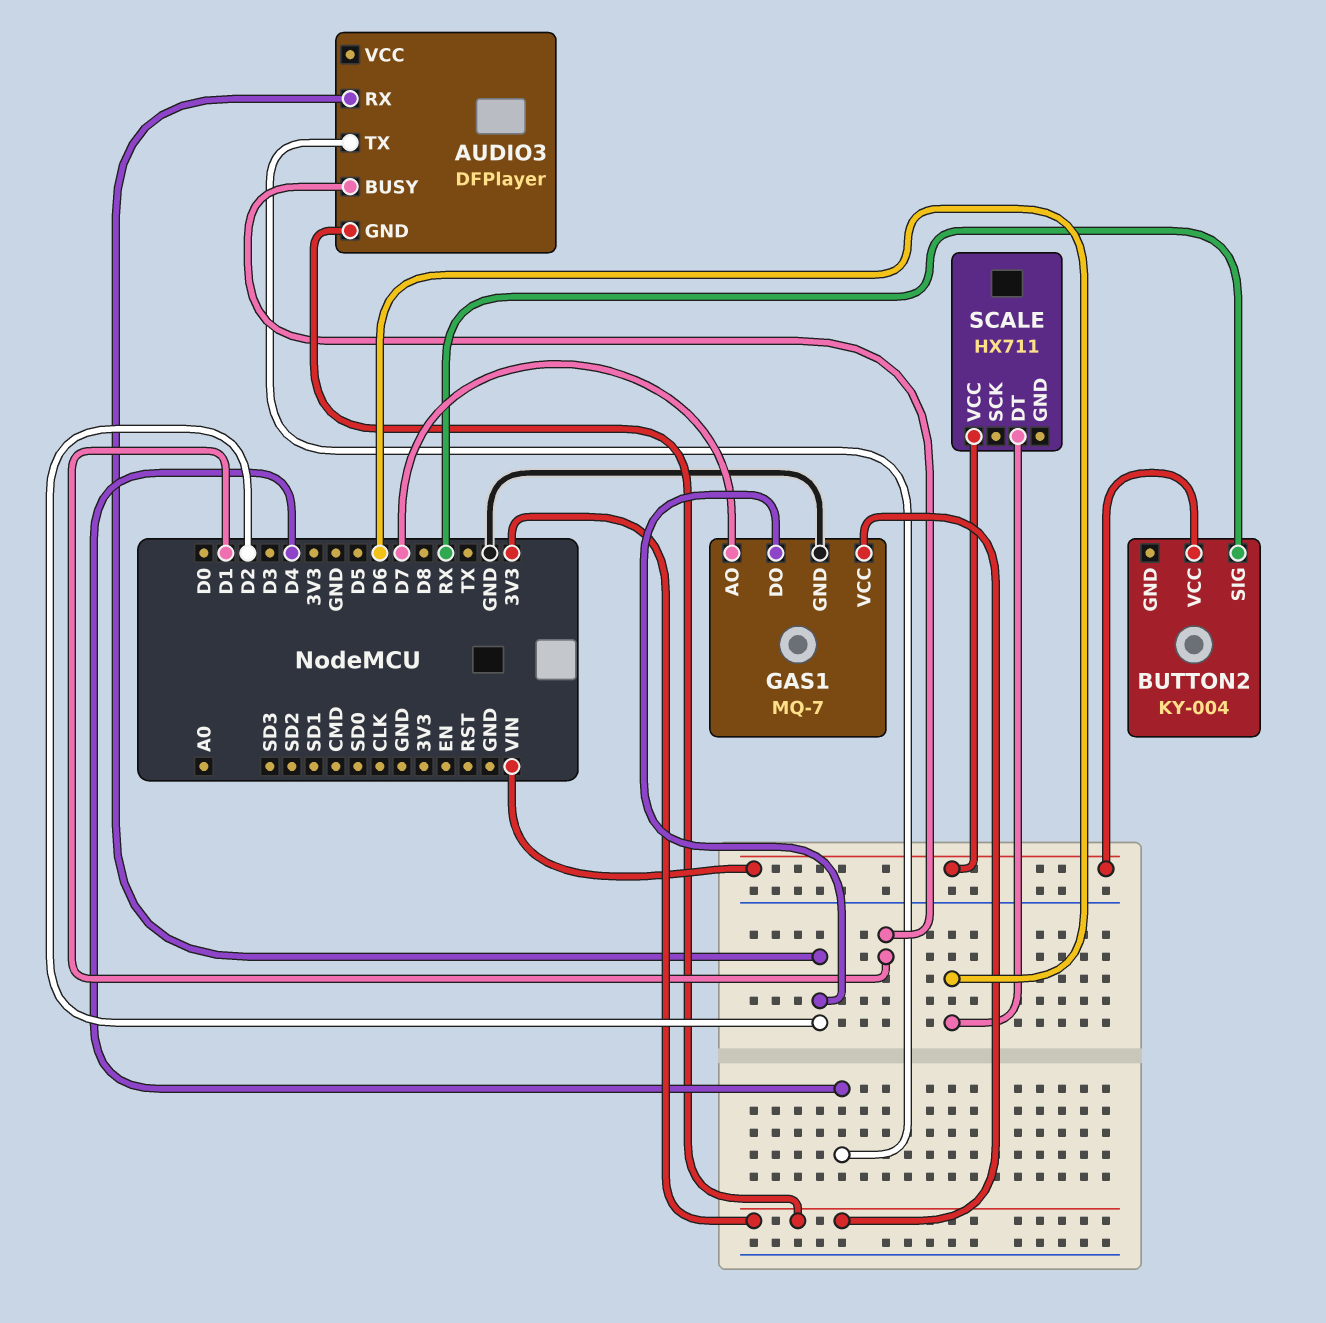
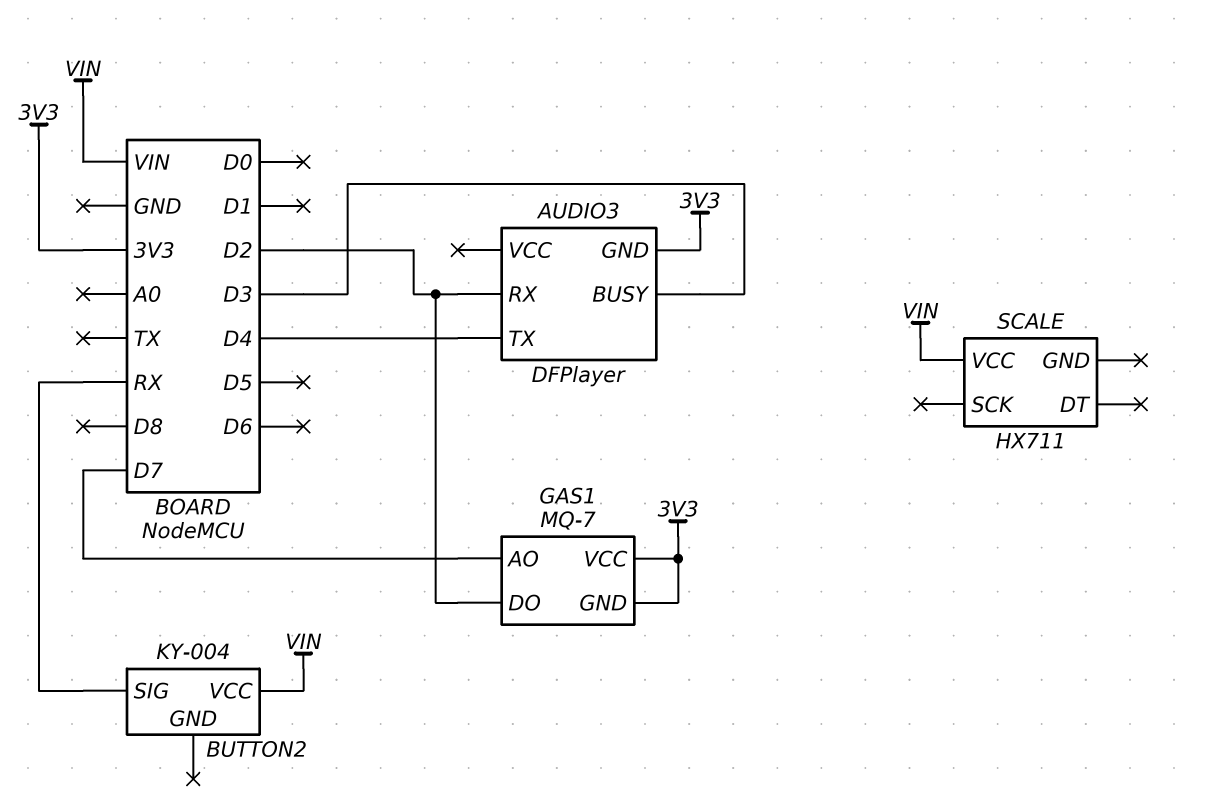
AUDIO3 pin BUSY: D1 -> D3
GAS1 pin GND: GND -> 3V3
SCALE pin DT: D6 -> none

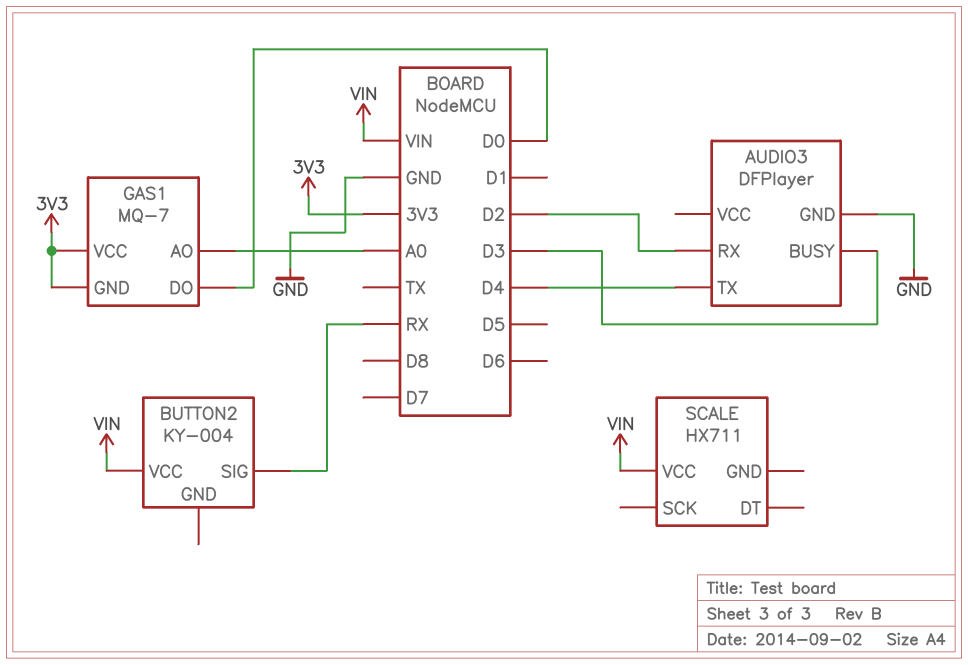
AUDIO3 pin GND: 3V3 -> GND
GAS1 pin AO: D7 -> A0
GAS1 pin DO: D2 -> D0

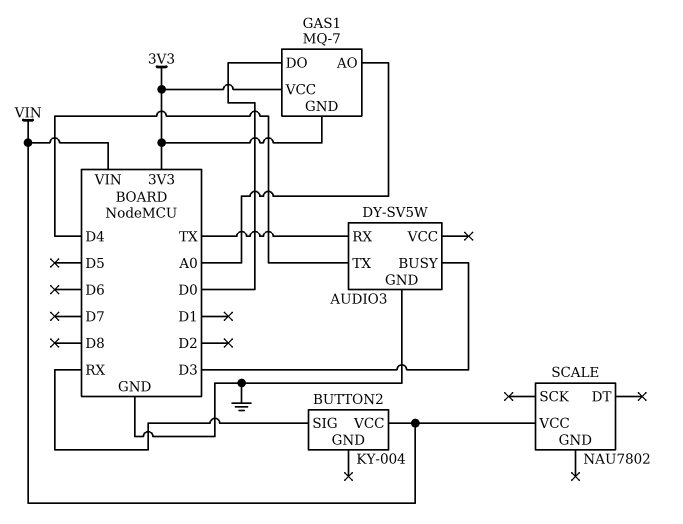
AUDIO3: DFPlayer -> DY-SV5W
AUDIO3 pin RX: D2 -> TX
SCALE: HX711 -> NAU7802

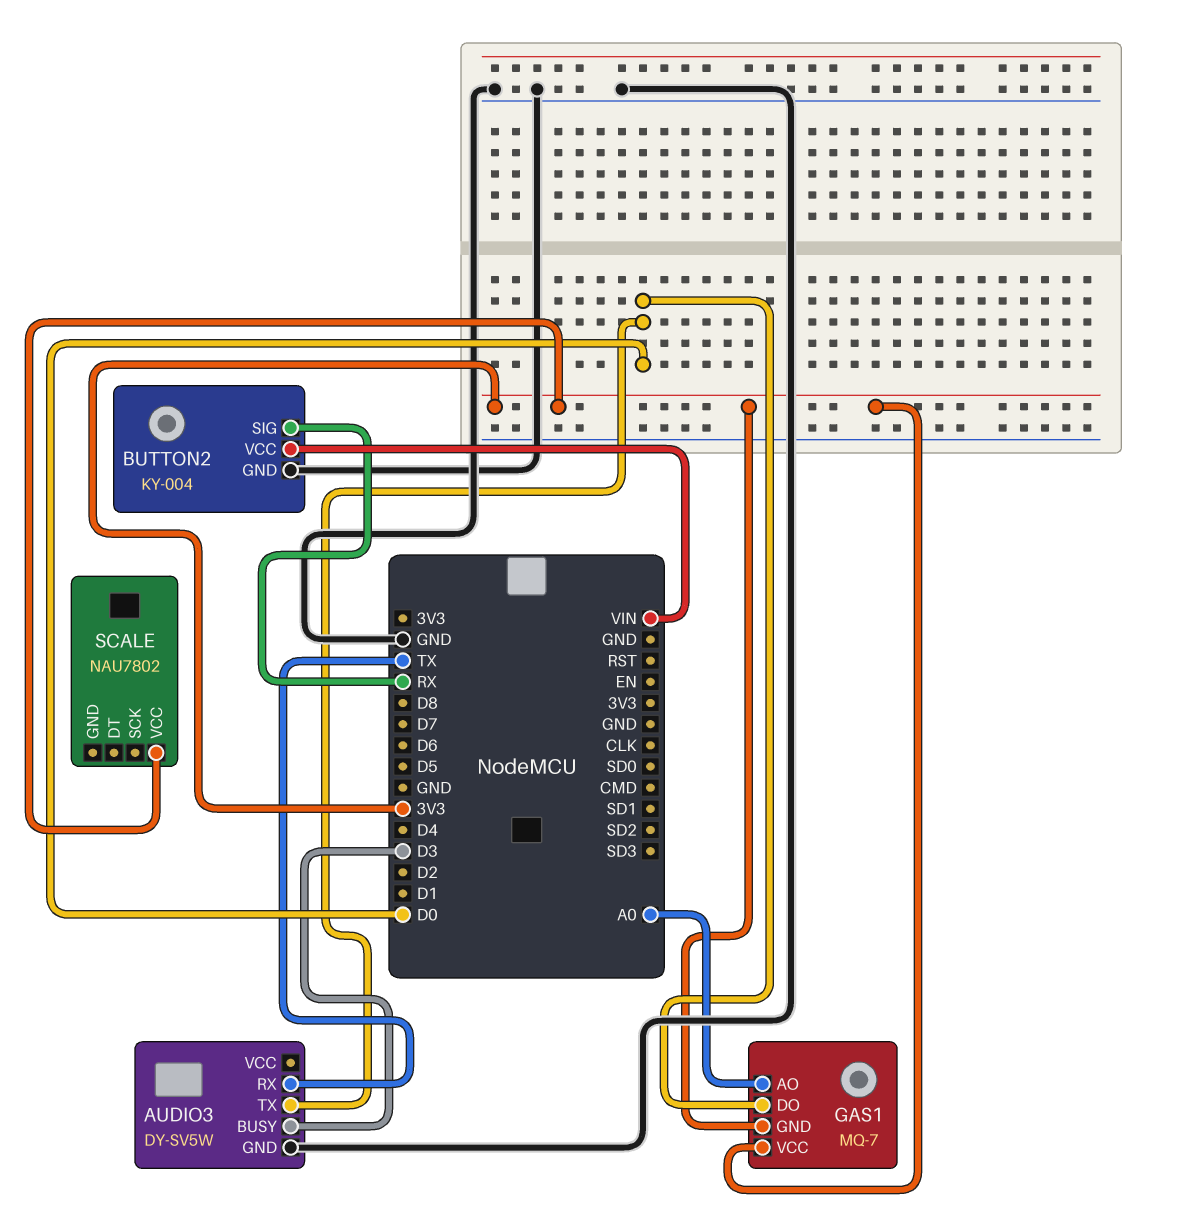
AUDIO3 pin TX: D4 -> D0
BUTTON2 pin GND: none -> GND
SCALE pin VCC: VIN -> 3V3

